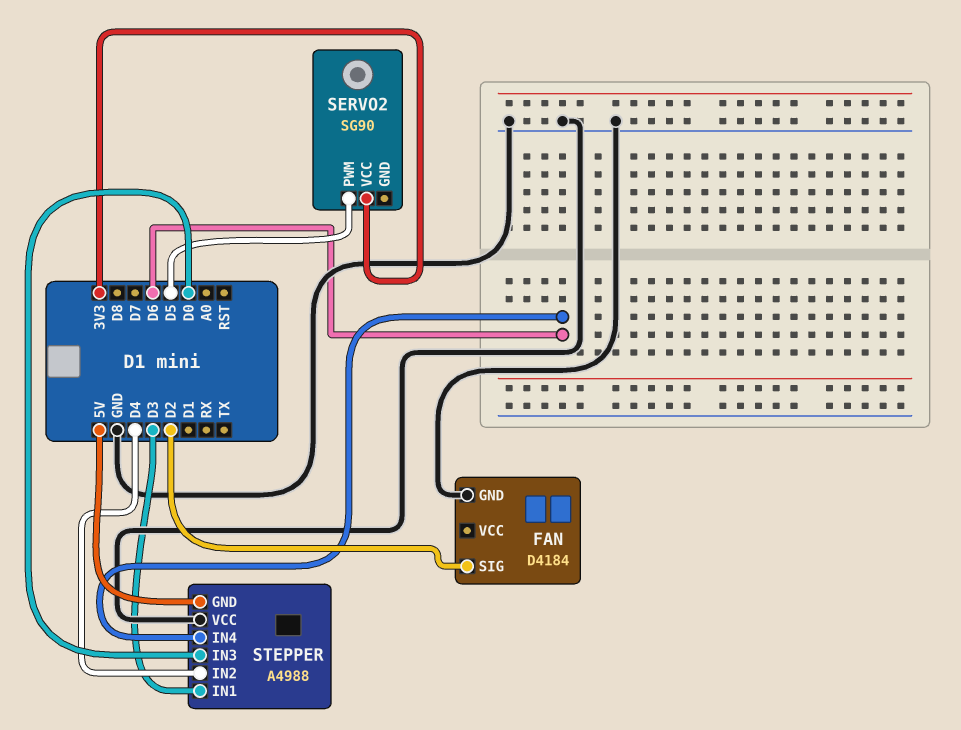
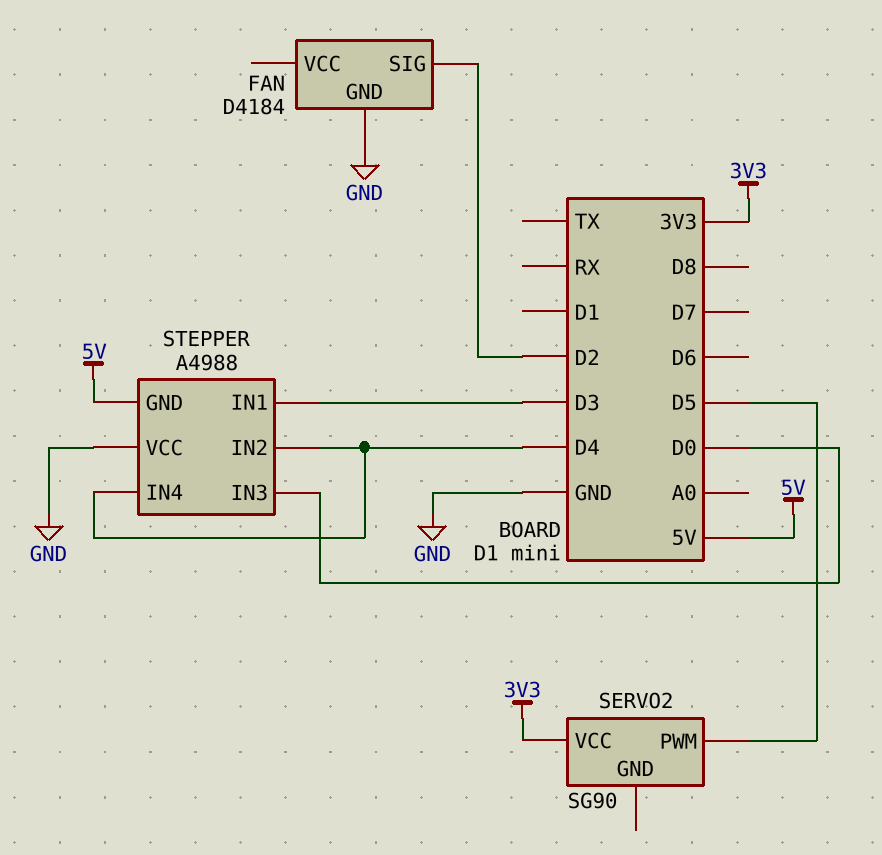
STEPPER pin IN4: D6 -> D4

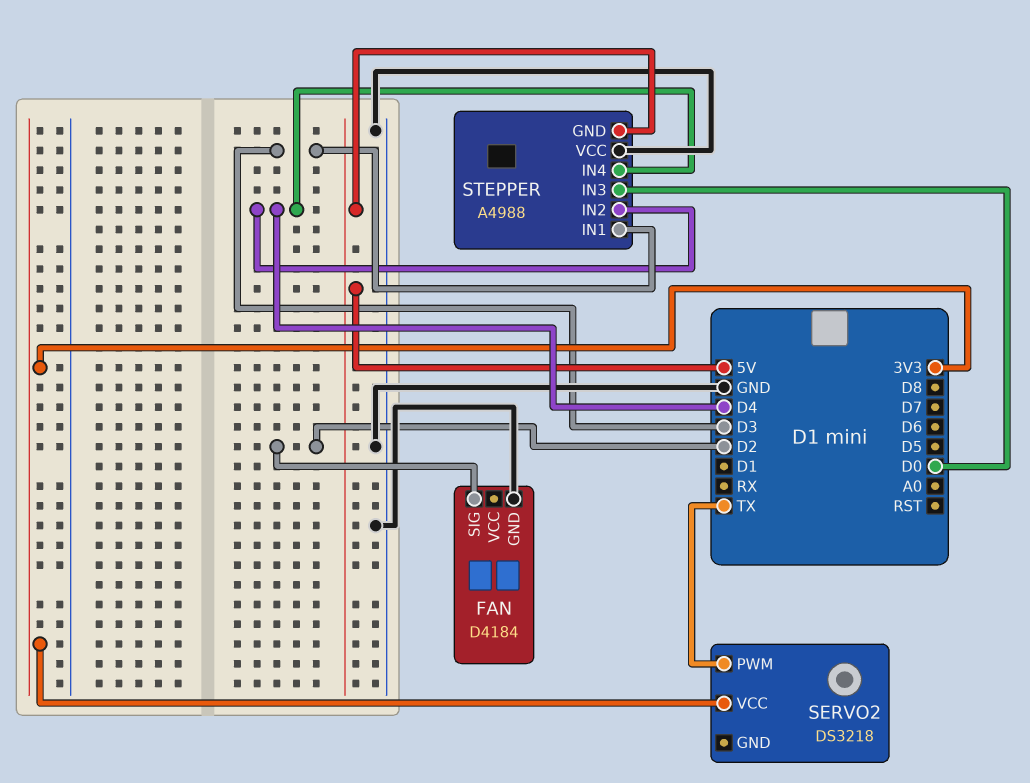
SERVO2: SG90 -> DS3218
SERVO2 pin PWM: D5 -> TX

